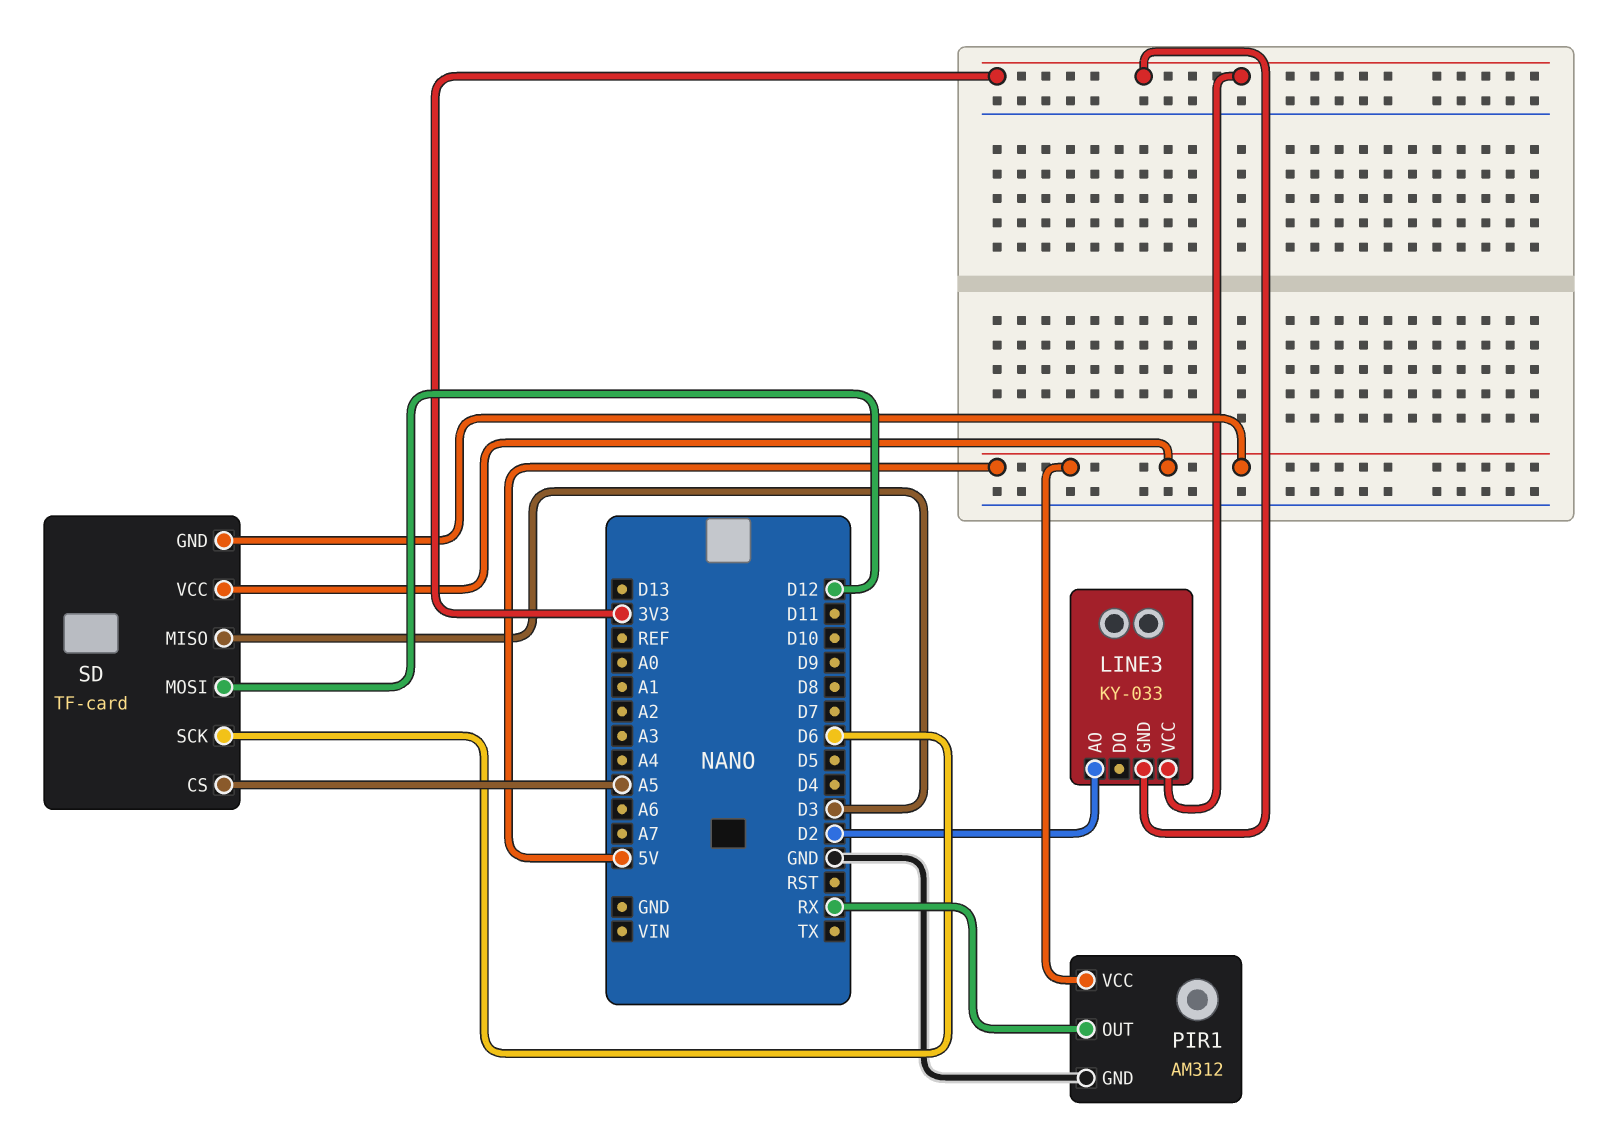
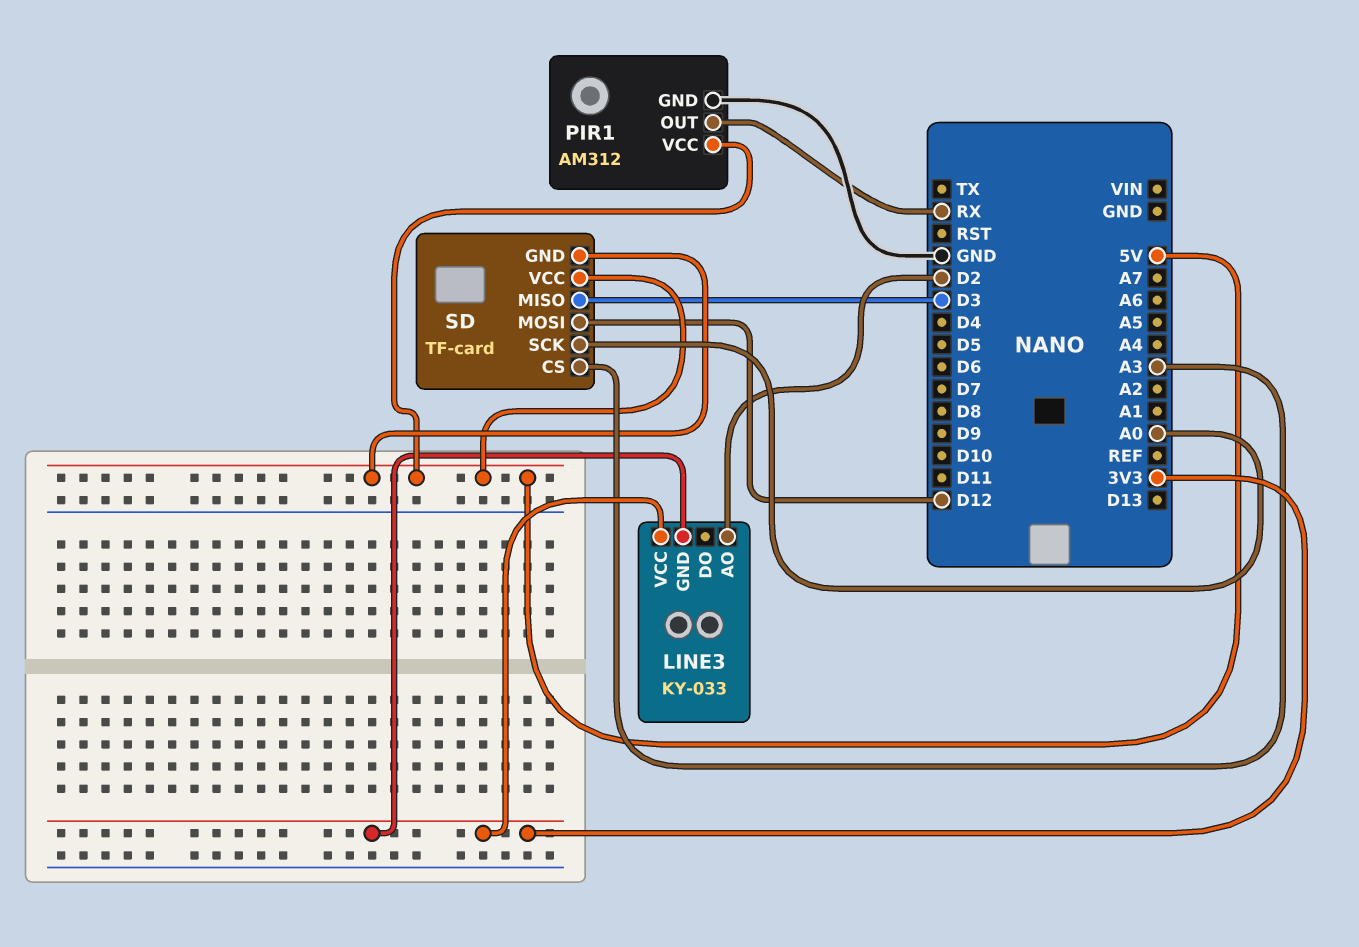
SD pin CS: A5 -> A3
SD pin SCK: D6 -> A0

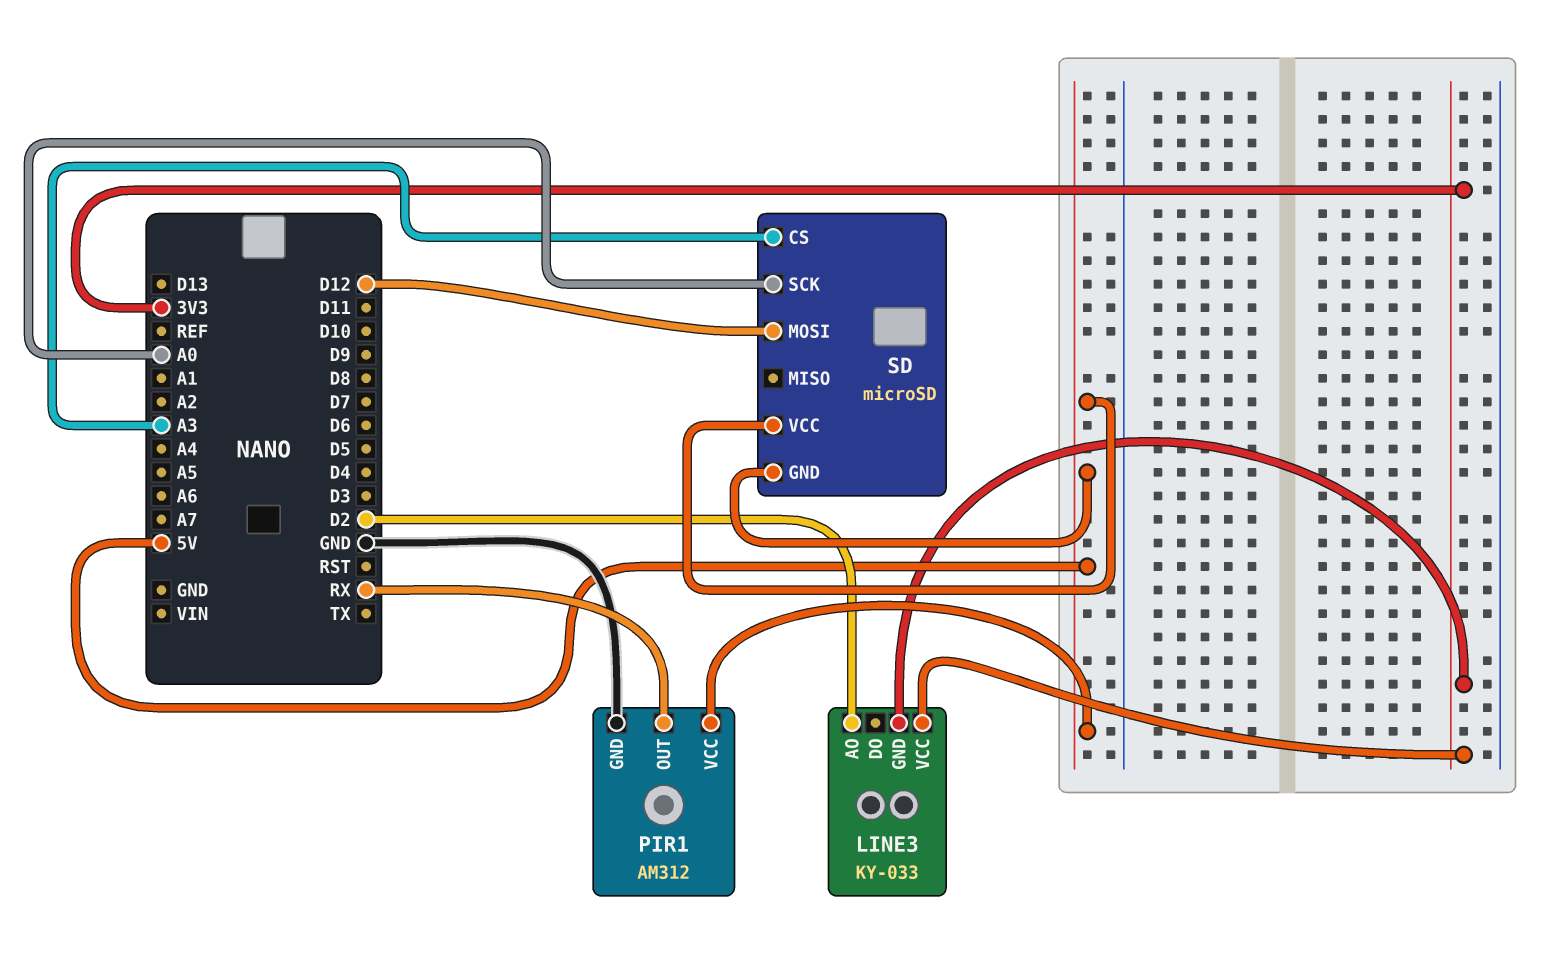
SD: TF-card -> microSD
SD pin MISO: D3 -> none

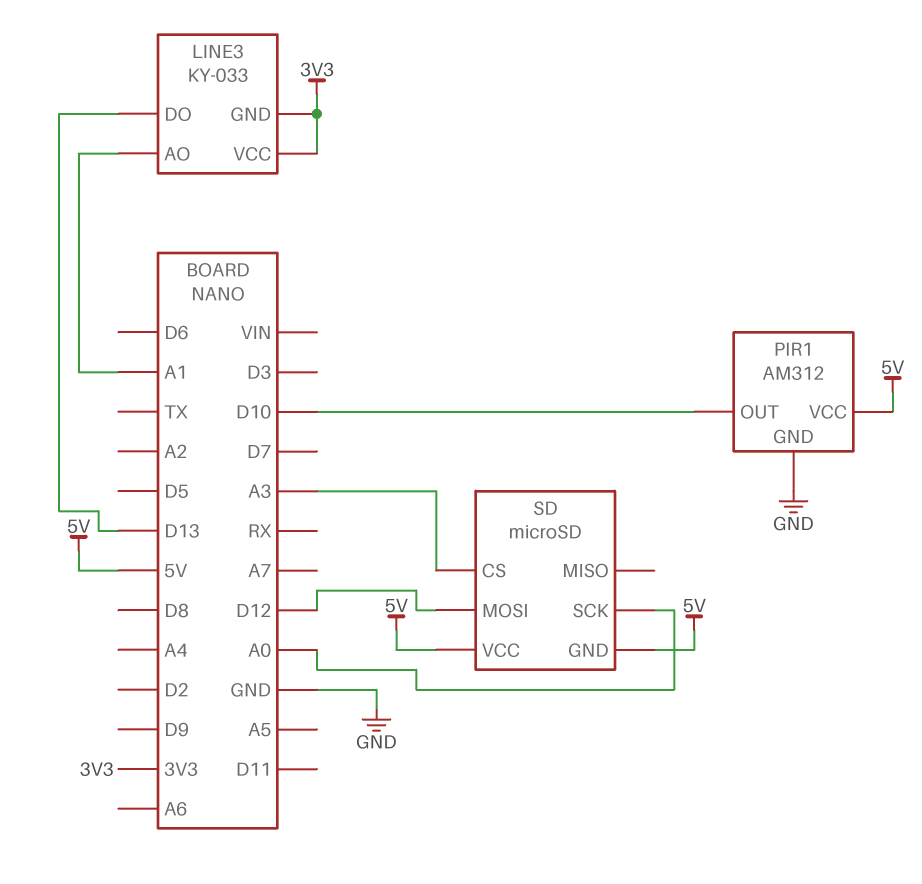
LINE3 pin AO: D2 -> A1
LINE3 pin DO: none -> D13
PIR1 pin OUT: RX -> D10

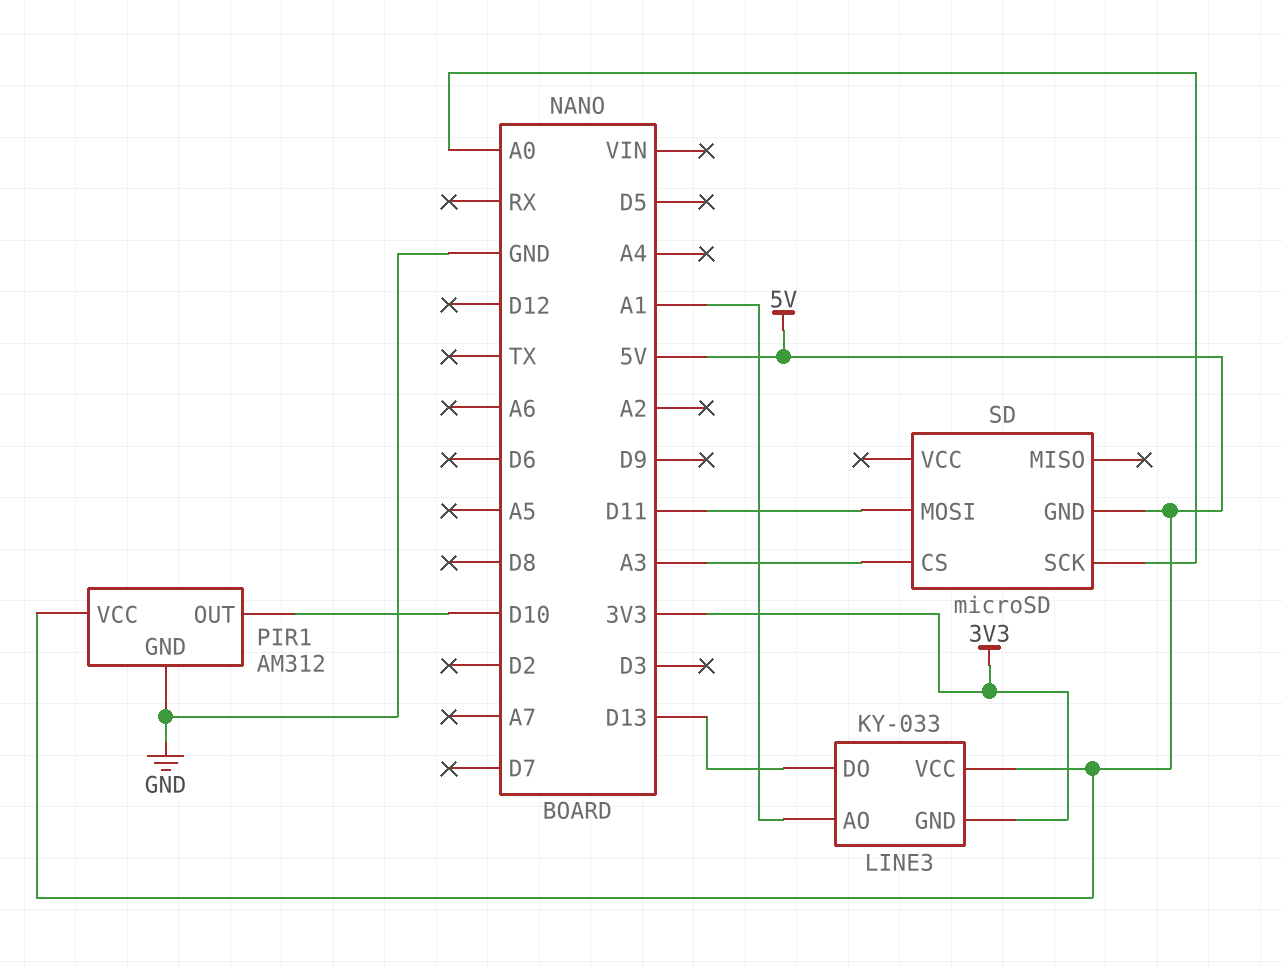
LINE3 pin VCC: 3V3 -> 5V
SD pin MOSI: D12 -> D11
SD pin VCC: 5V -> none

